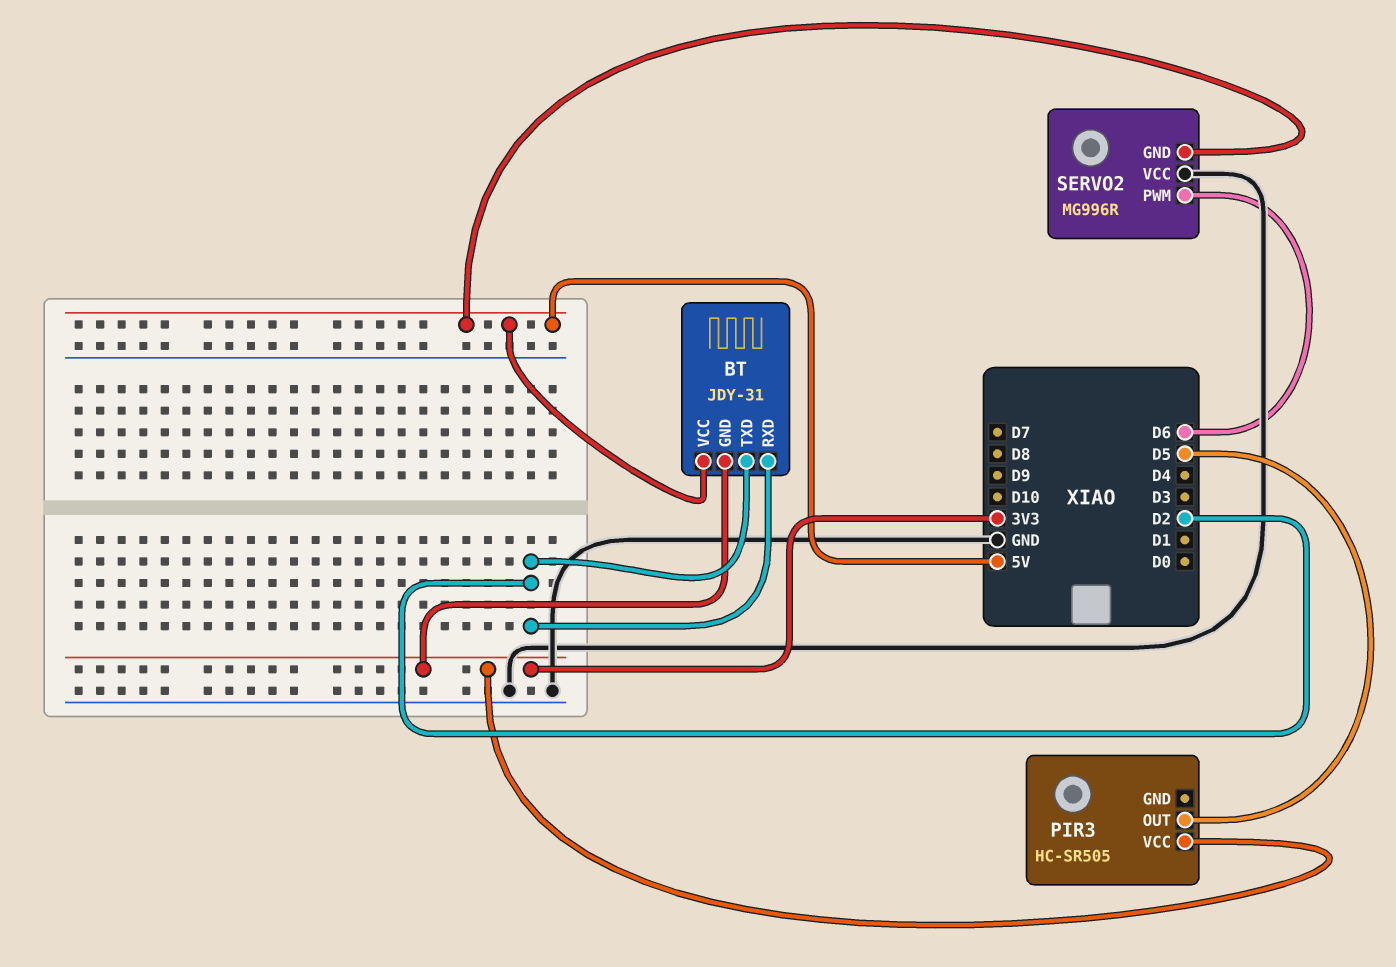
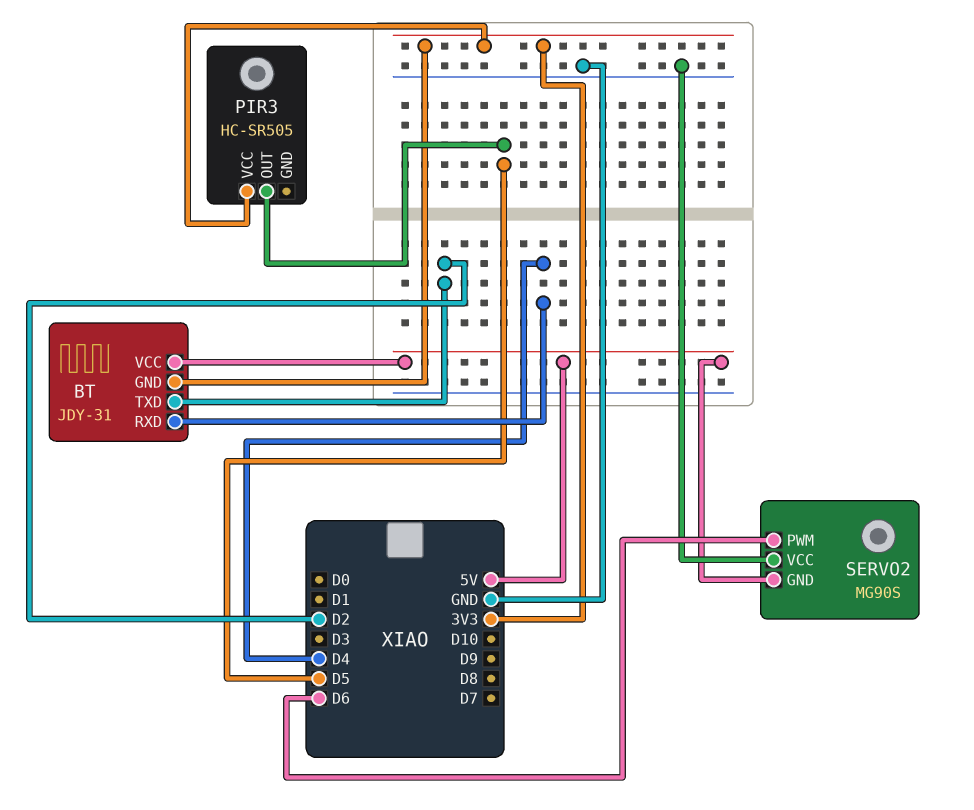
BT pin RXD: D2 -> D4
SERVO2: MG996R -> MG90S

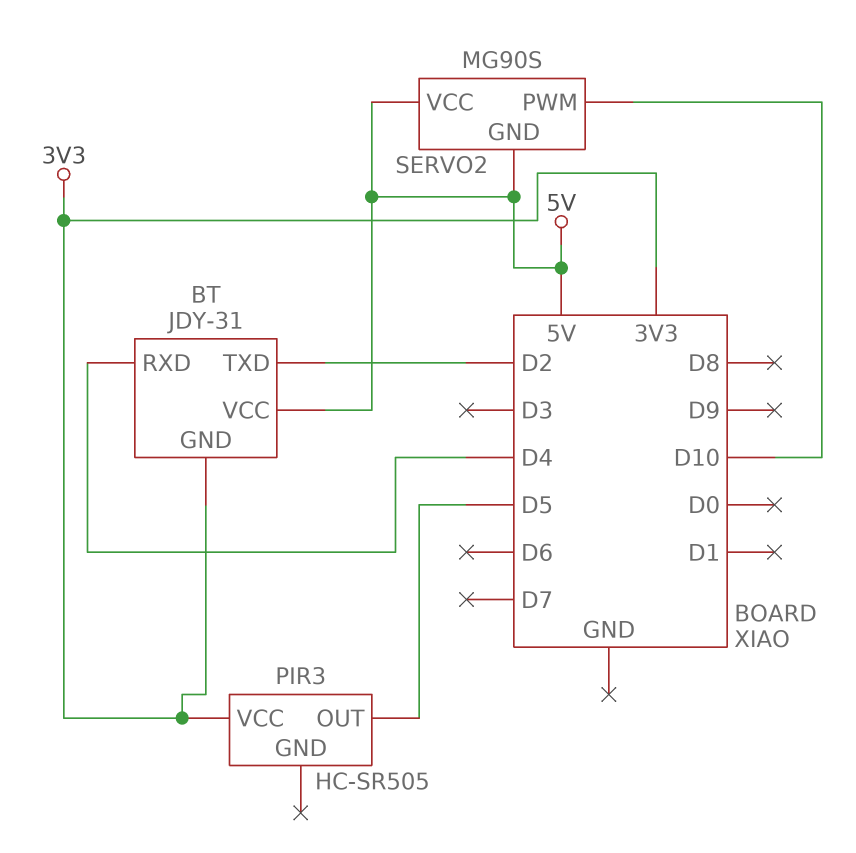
SERVO2 pin PWM: D6 -> D10
SERVO2 pin VCC: GND -> 5V

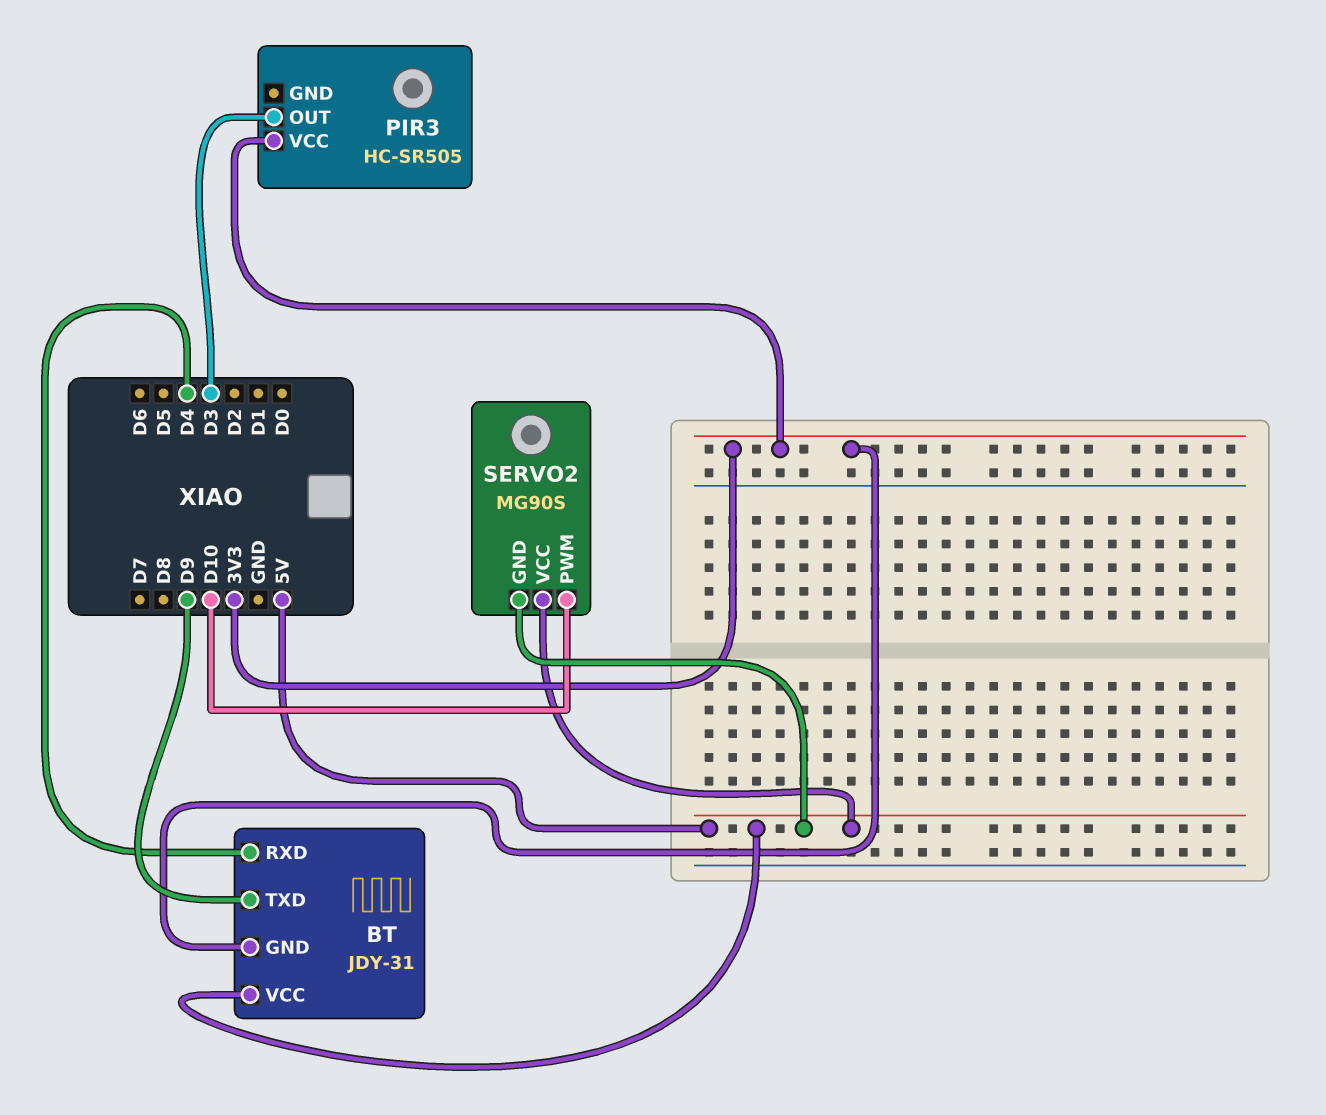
BT pin TXD: D2 -> D9
PIR3 pin OUT: D5 -> D3

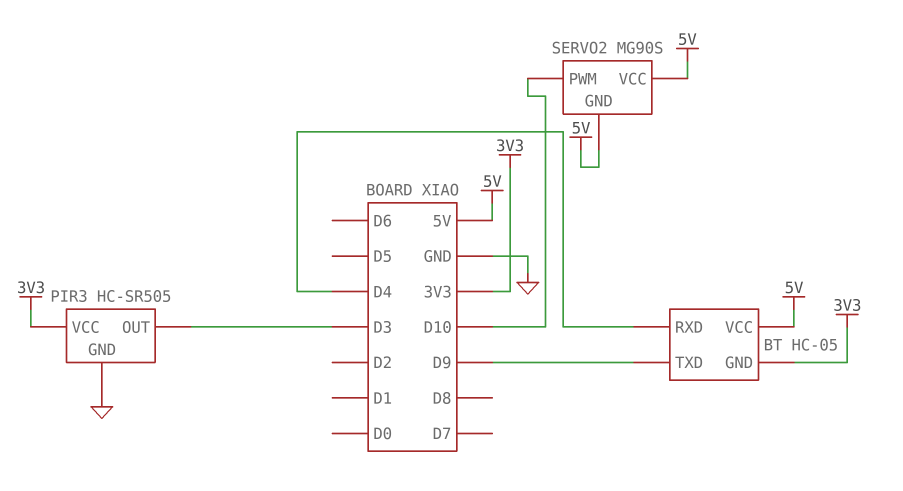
BT: JDY-31 -> HC-05
PIR3 pin GND: none -> GND

